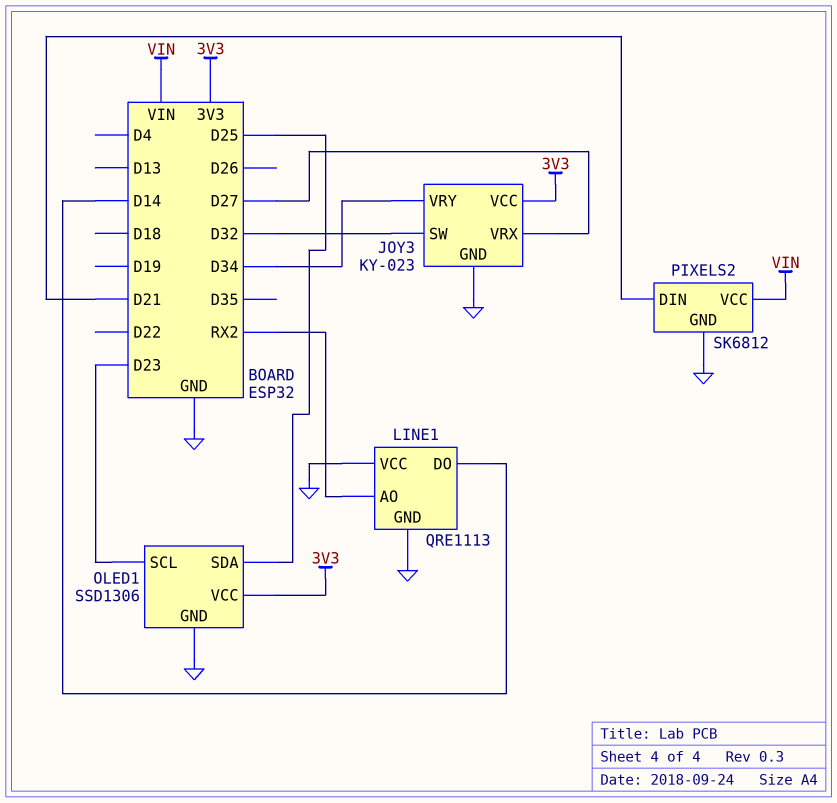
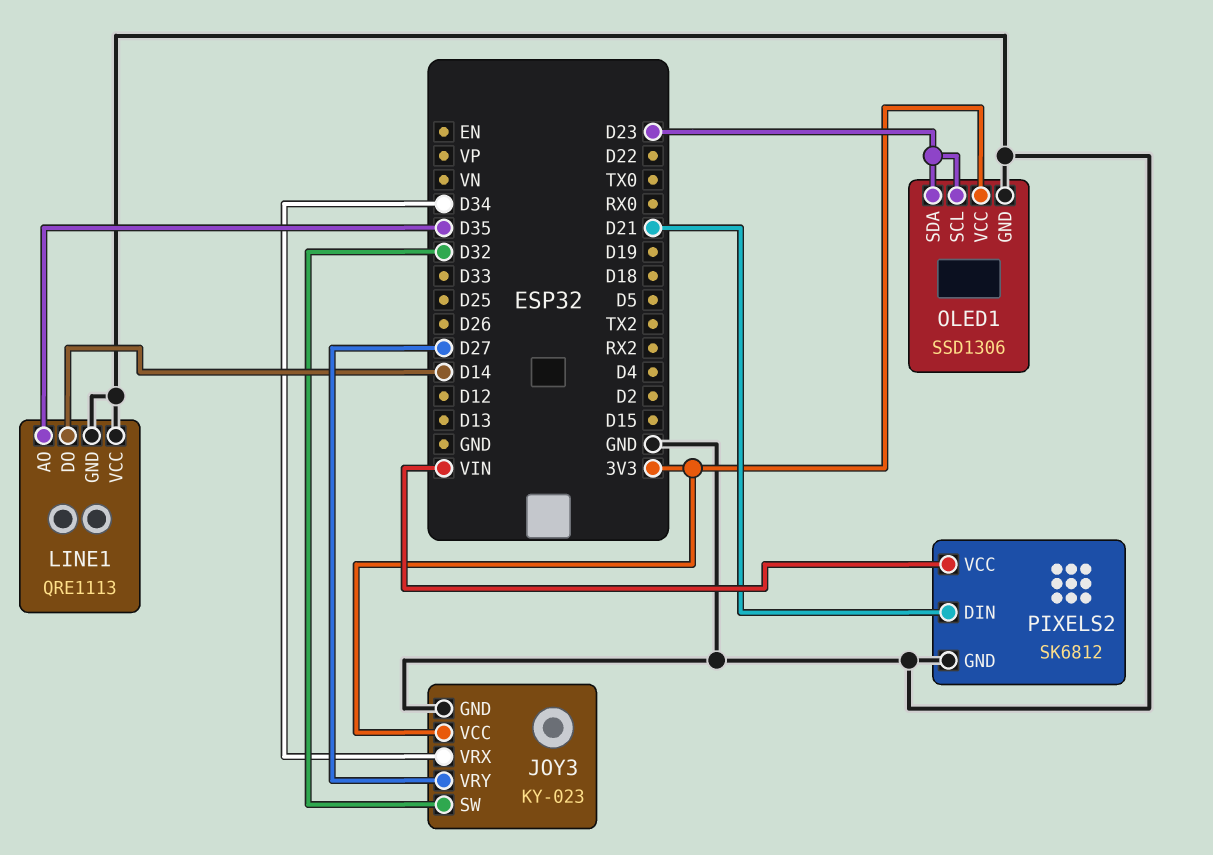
JOY3 pin VRX: D27 -> D34
JOY3 pin VRY: D34 -> D27
LINE1 pin AO: RX2 -> D35
OLED1 pin SDA: D25 -> D23

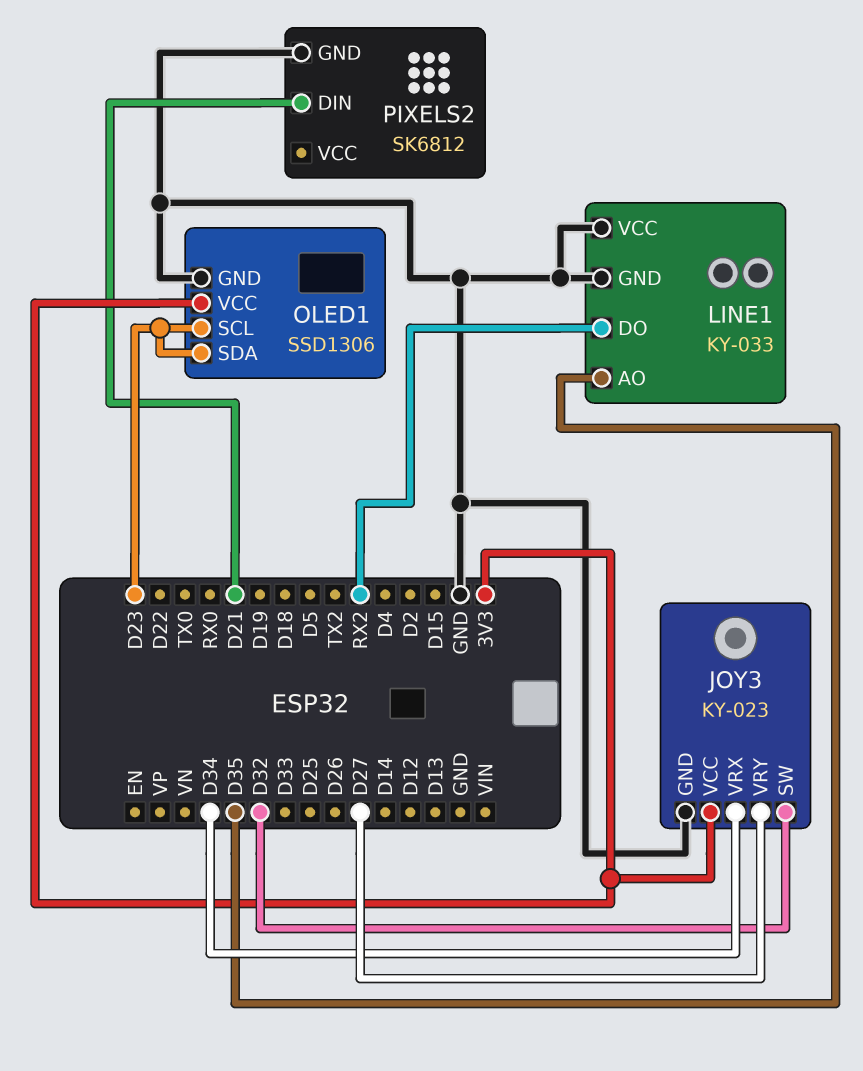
LINE1: QRE1113 -> KY-033
LINE1 pin DO: D14 -> RX2
PIXELS2 pin VCC: VIN -> none

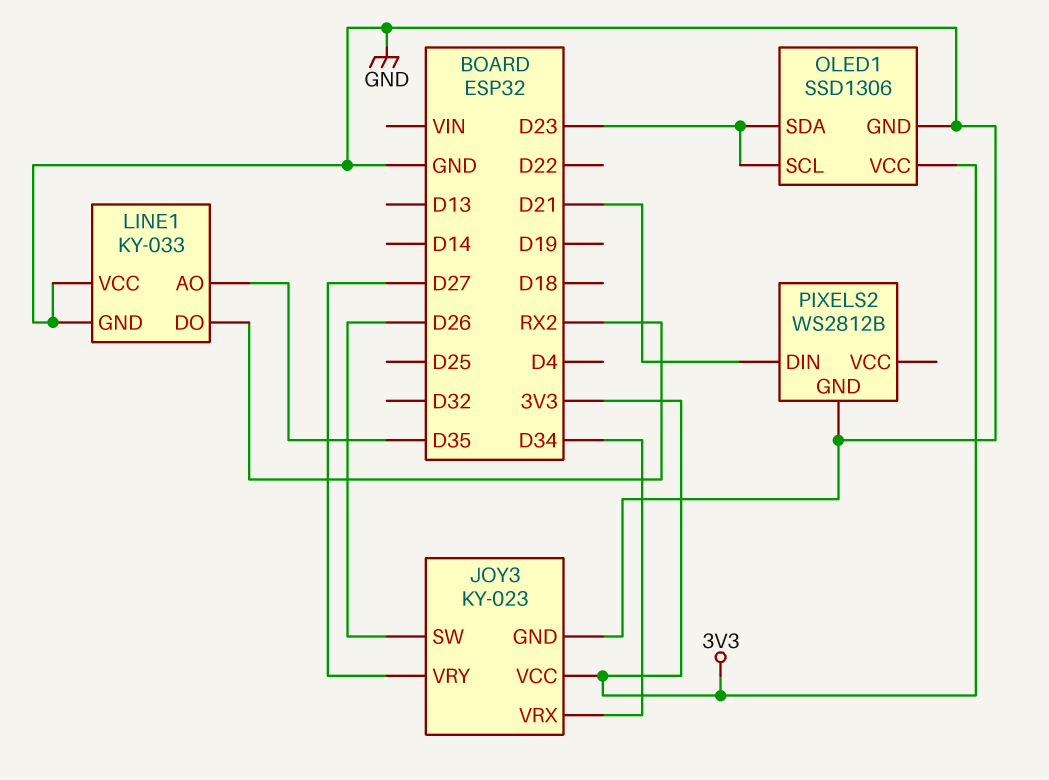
JOY3 pin SW: D32 -> D26
PIXELS2: SK6812 -> WS2812B

